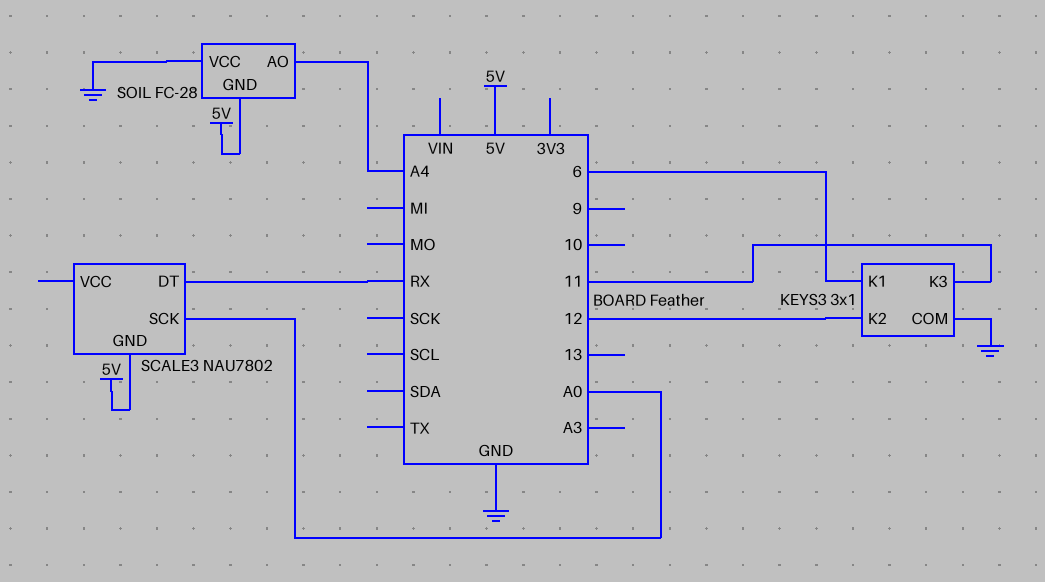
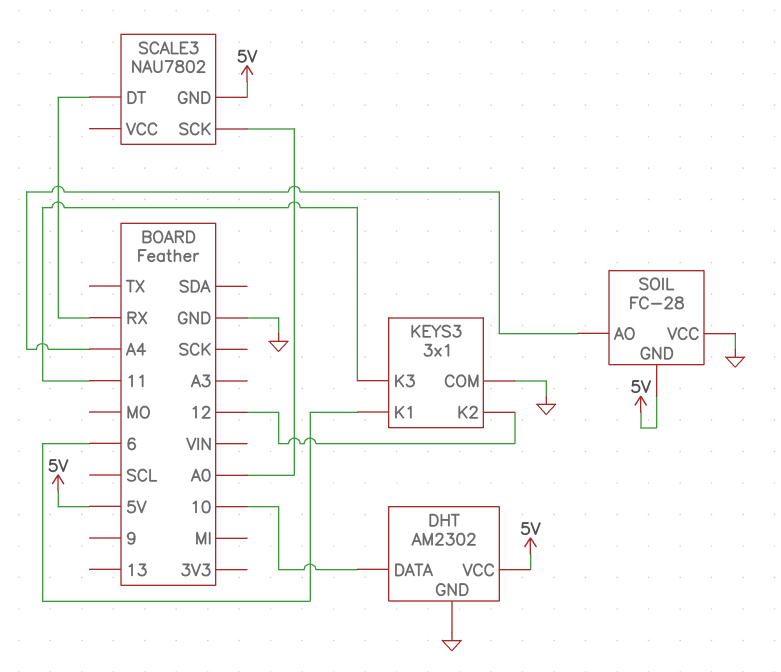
DHT: none -> AM2302
DHT pin DATA: none -> 10
DHT pin GND: none -> GND
DHT pin VCC: none -> 5V

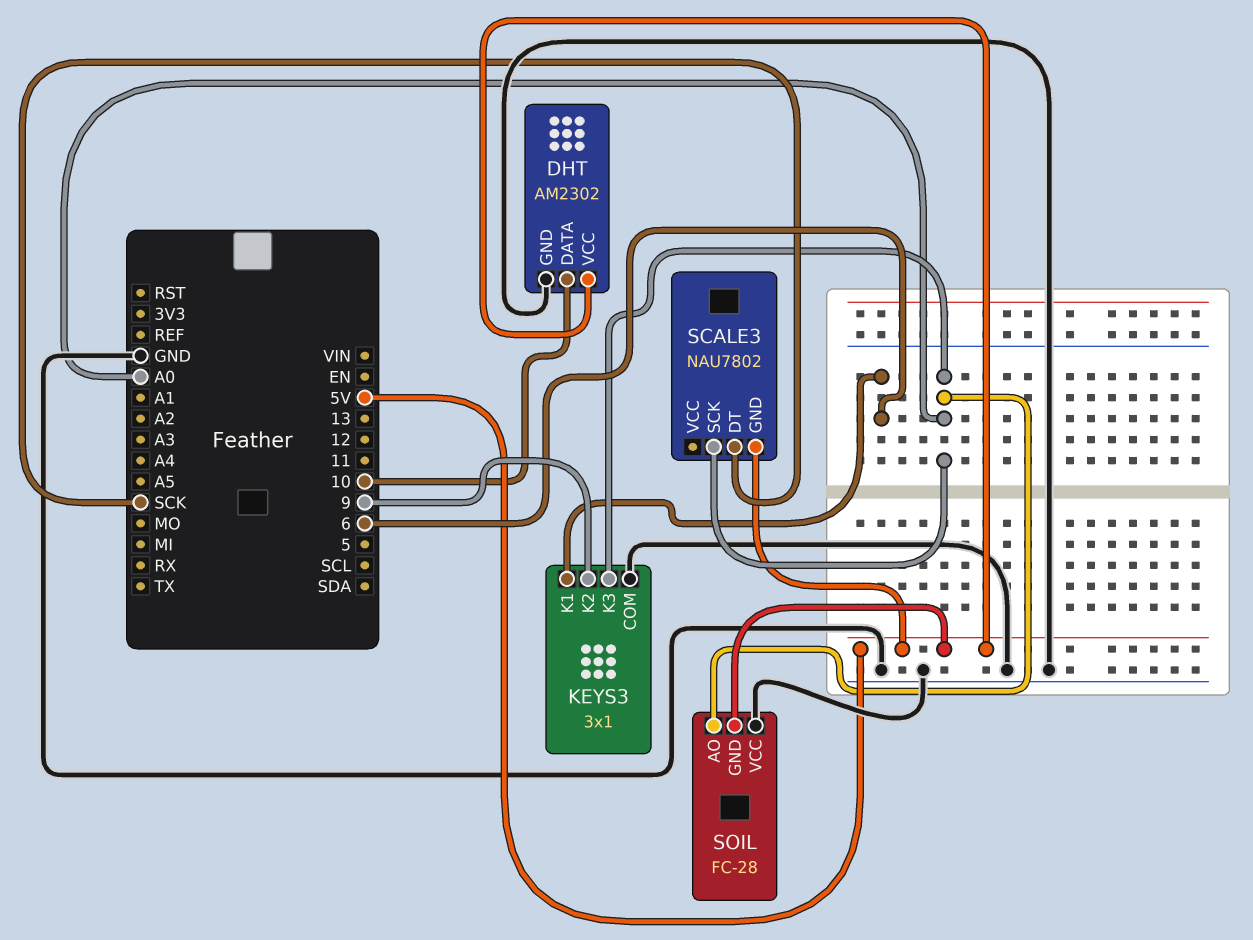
KEYS3 pin K2: 12 -> 9
KEYS3 pin K3: 11 -> A0
SCALE3 pin DT: RX -> SCK
SOIL pin AO: A4 -> A0

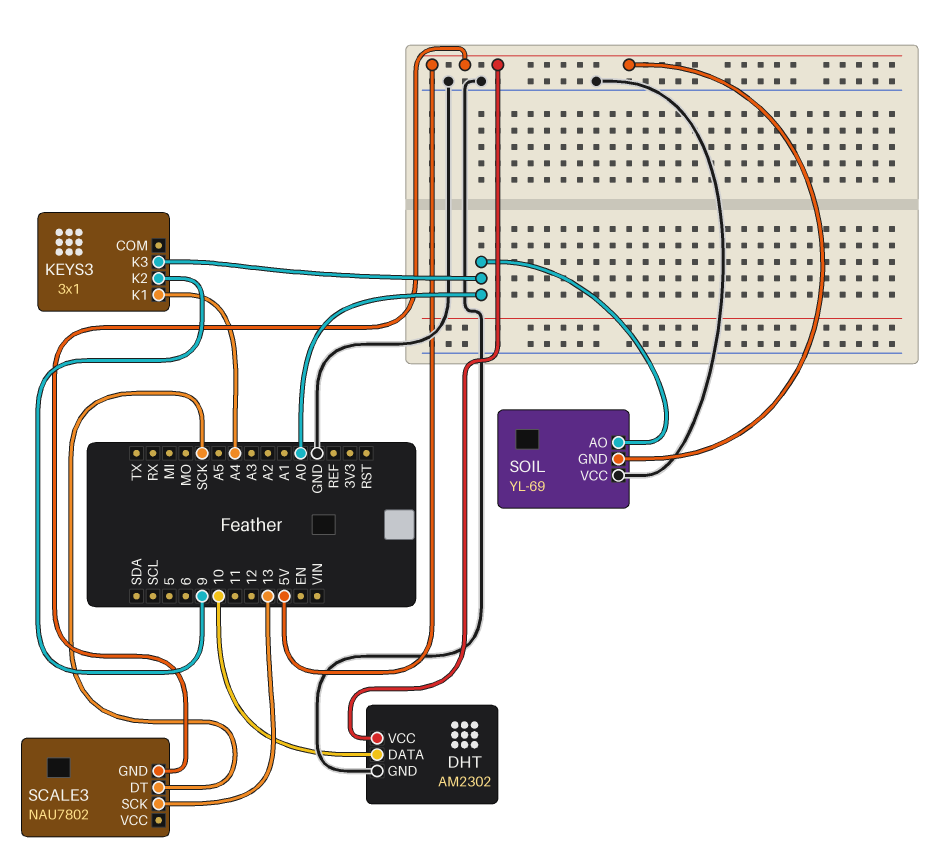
KEYS3 pin COM: GND -> none
KEYS3 pin K1: 6 -> A4
SCALE3 pin SCK: A0 -> 13
SOIL: FC-28 -> YL-69

